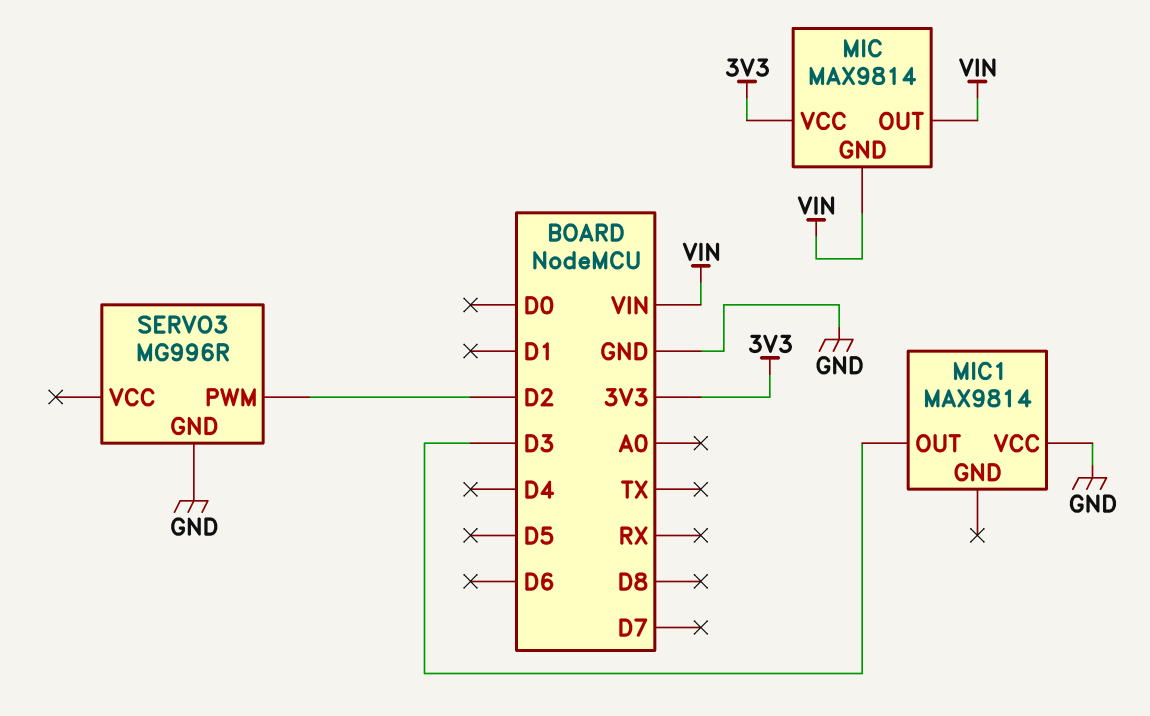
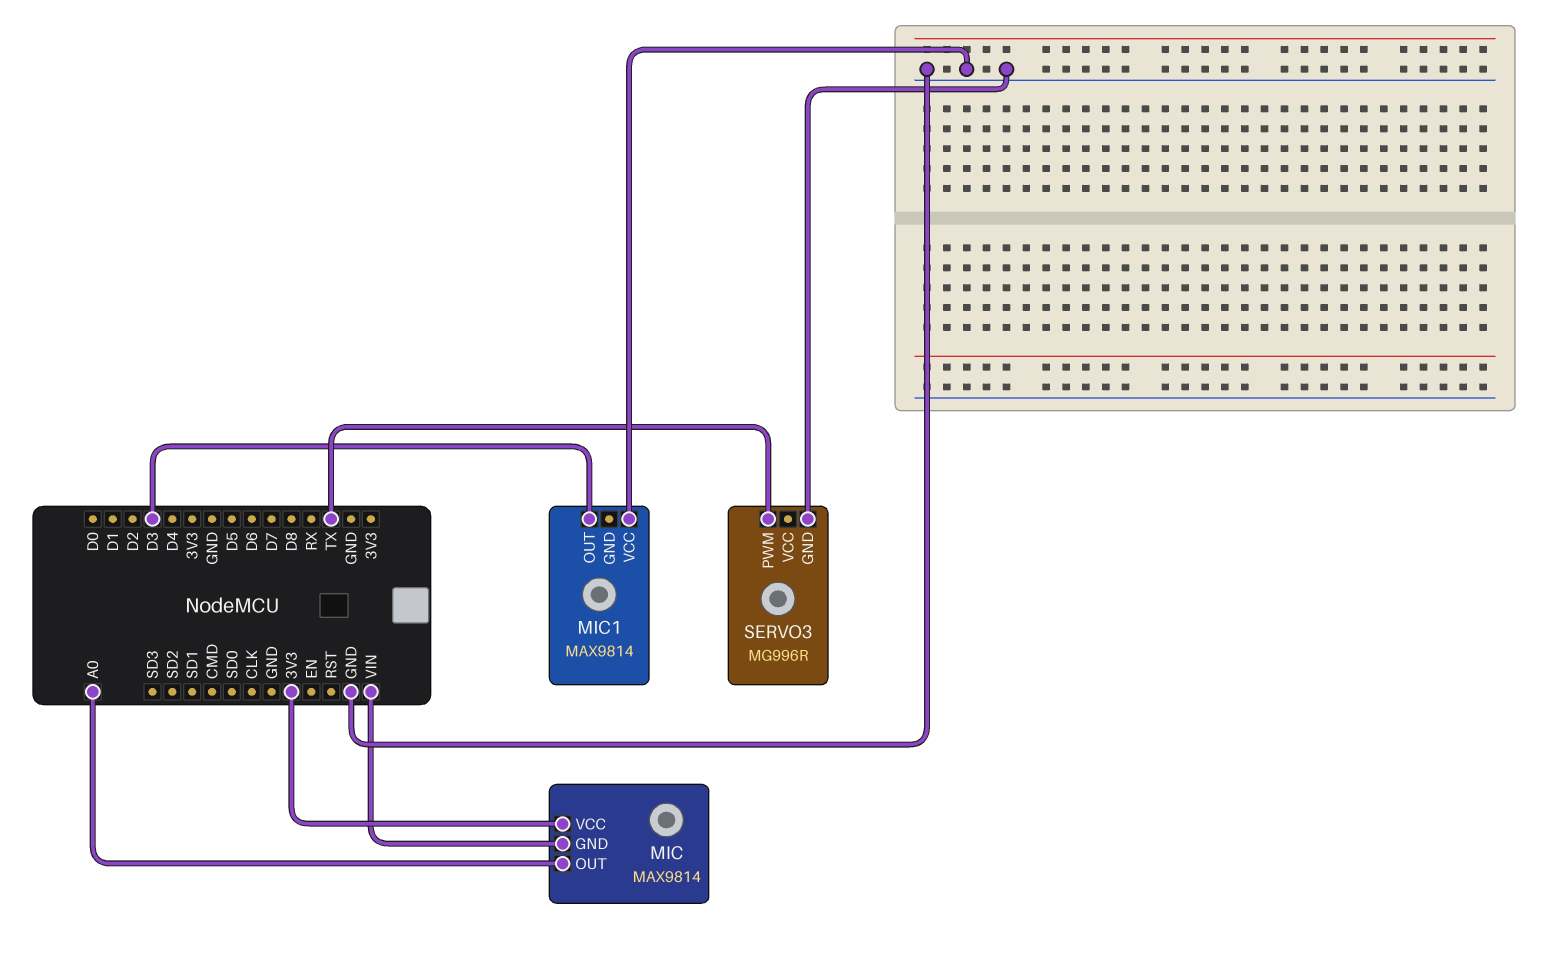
MIC pin OUT: VIN -> A0
SERVO3 pin PWM: D2 -> TX

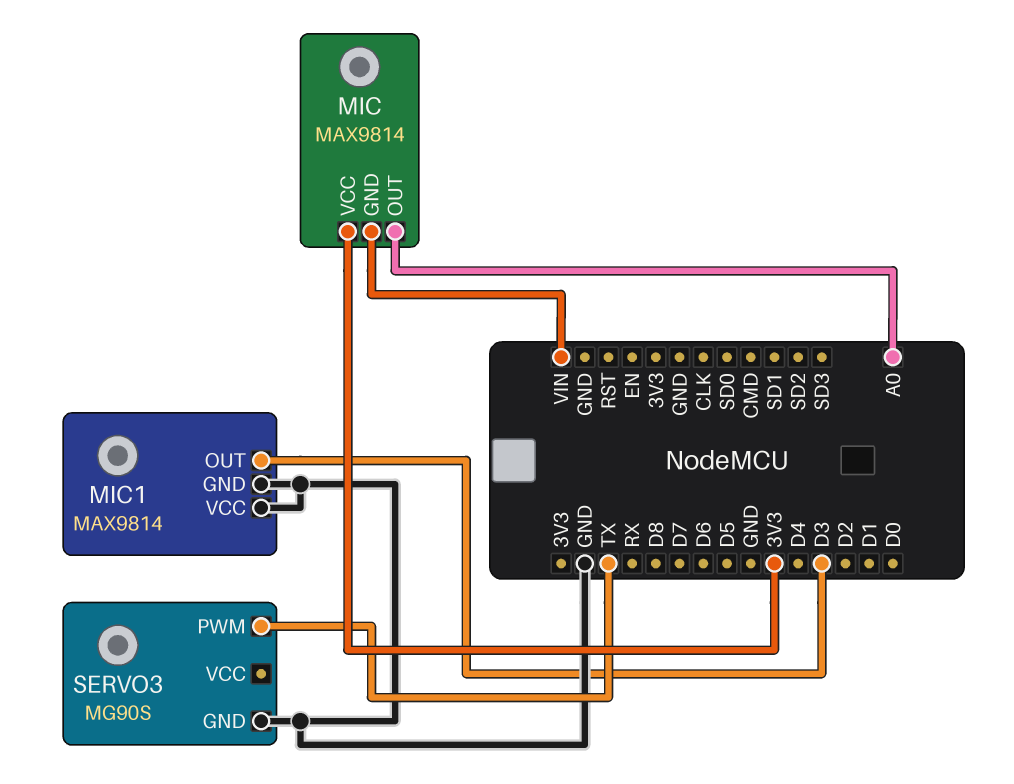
MIC1 pin GND: none -> GND
SERVO3: MG996R -> MG90S

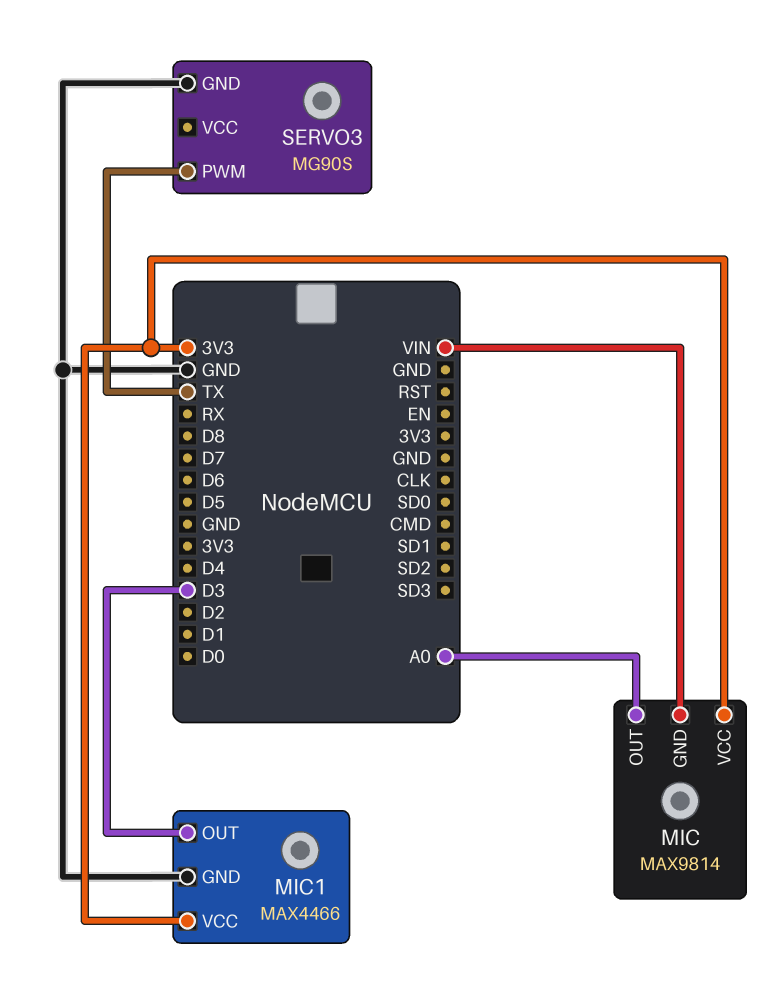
MIC1: MAX9814 -> MAX4466
MIC1 pin VCC: GND -> 3V3

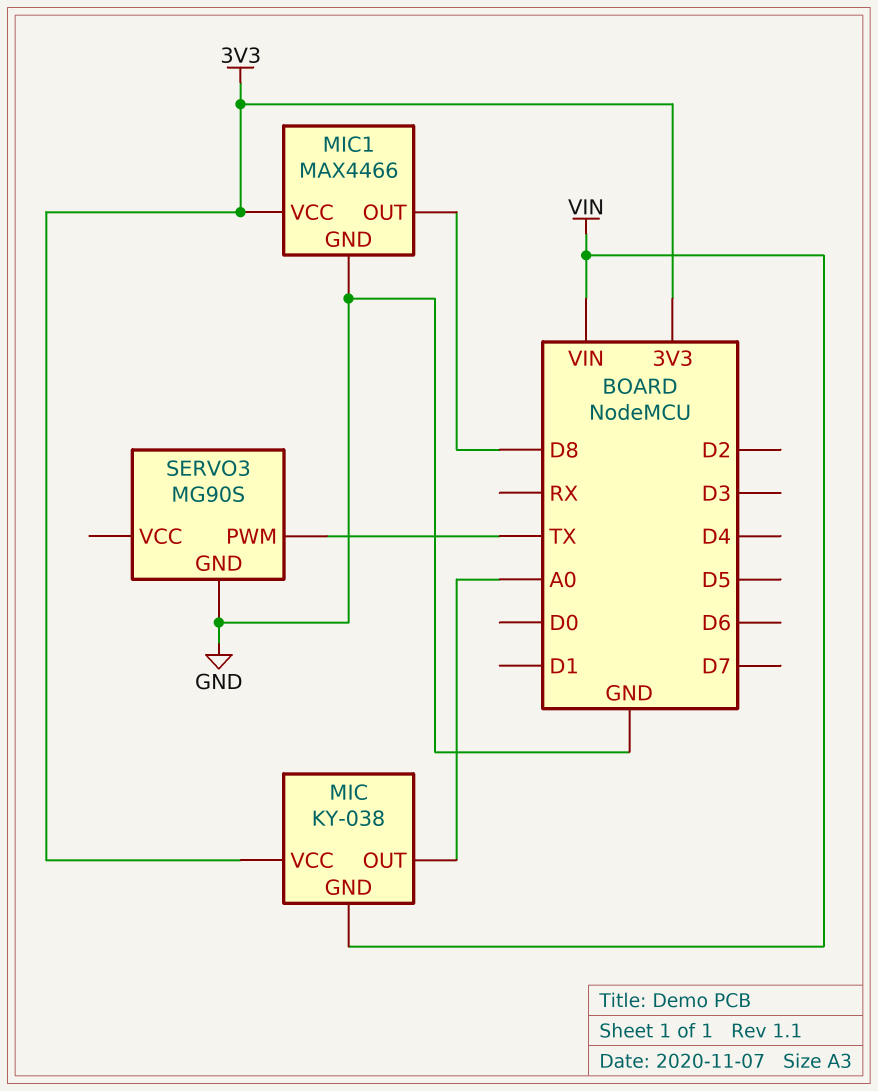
MIC: MAX9814 -> KY-038
MIC1 pin OUT: D3 -> D8

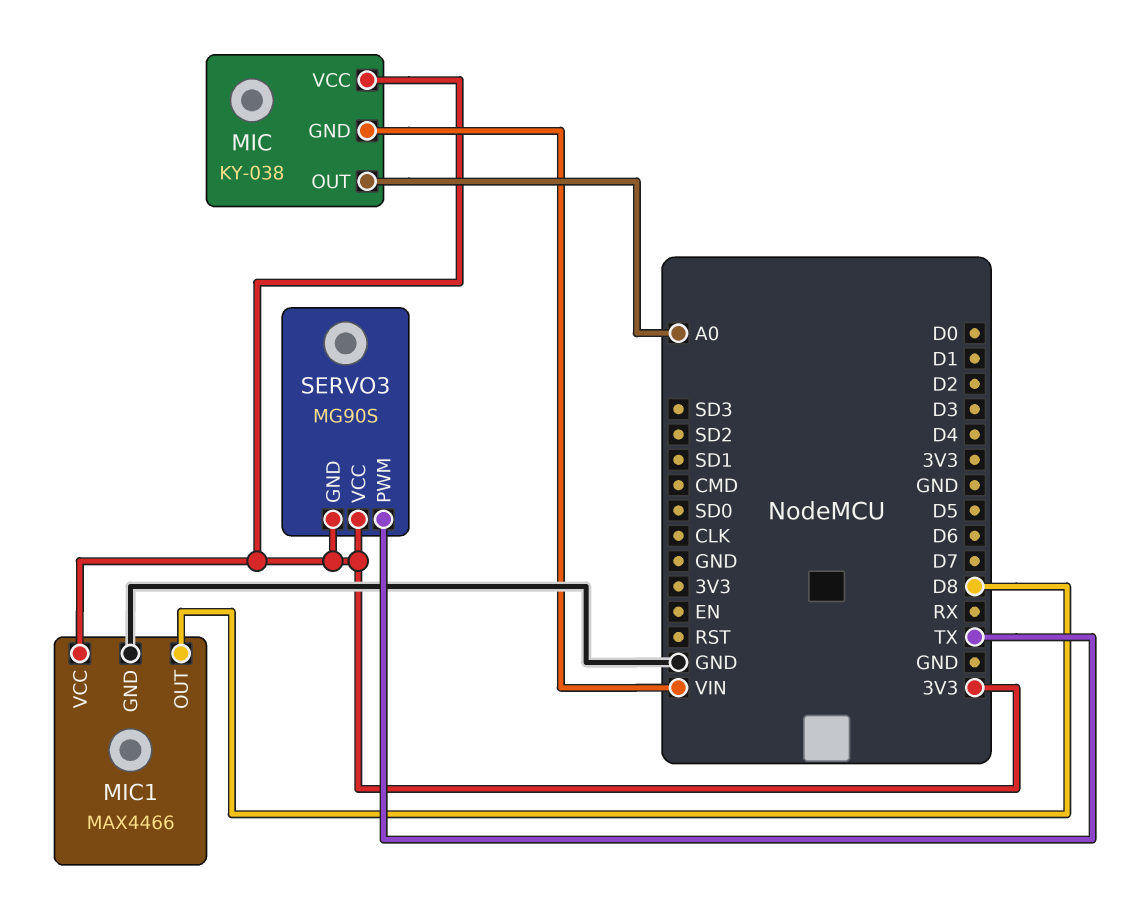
SERVO3 pin GND: GND -> 3V3
SERVO3 pin VCC: none -> 3V3

